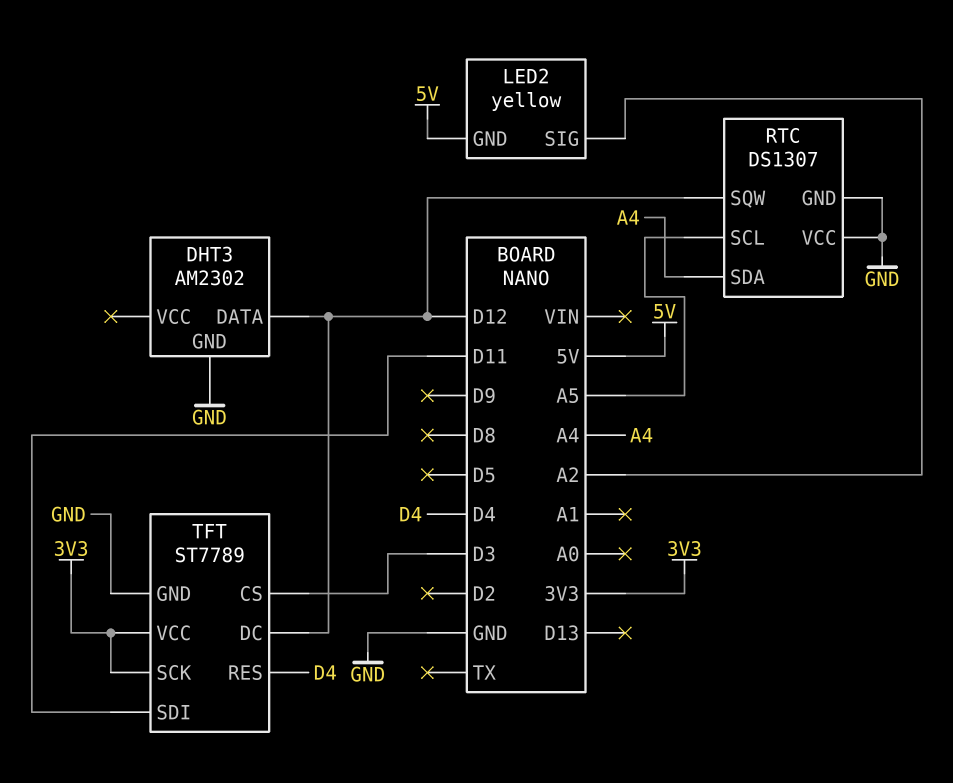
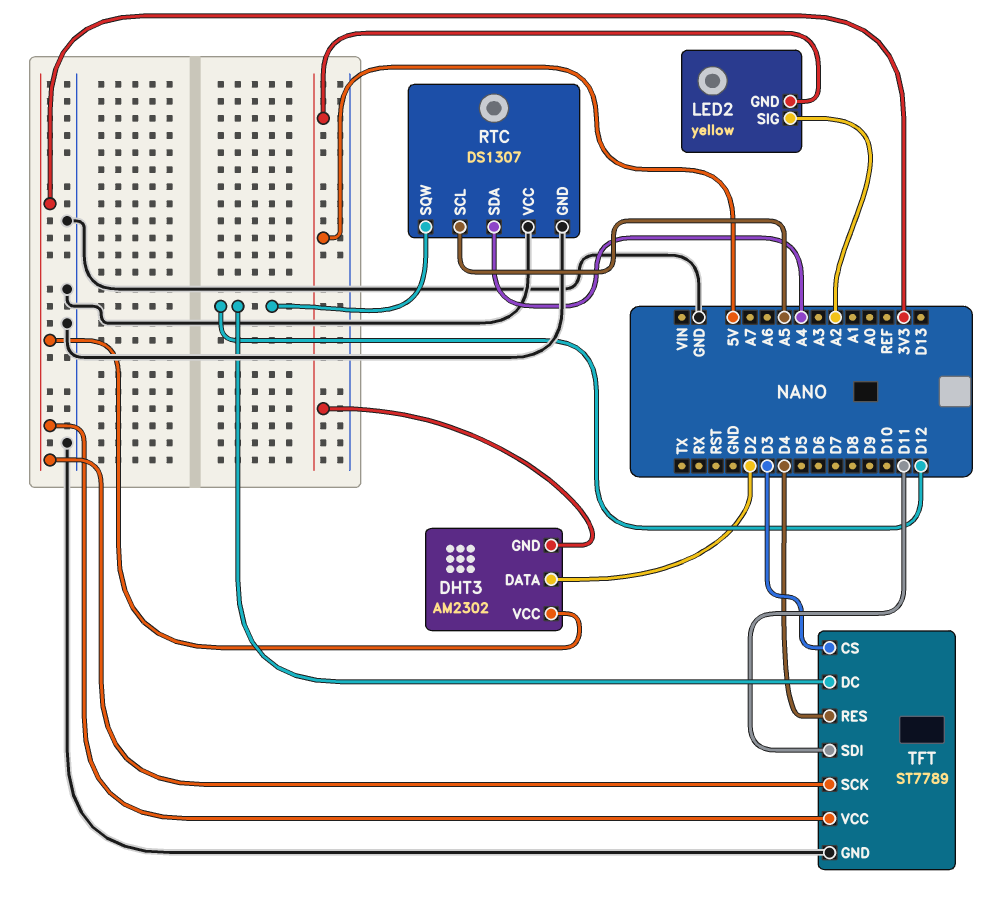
DHT3 pin DATA: D12 -> D2
DHT3 pin GND: GND -> 5V
DHT3 pin VCC: none -> 3V3

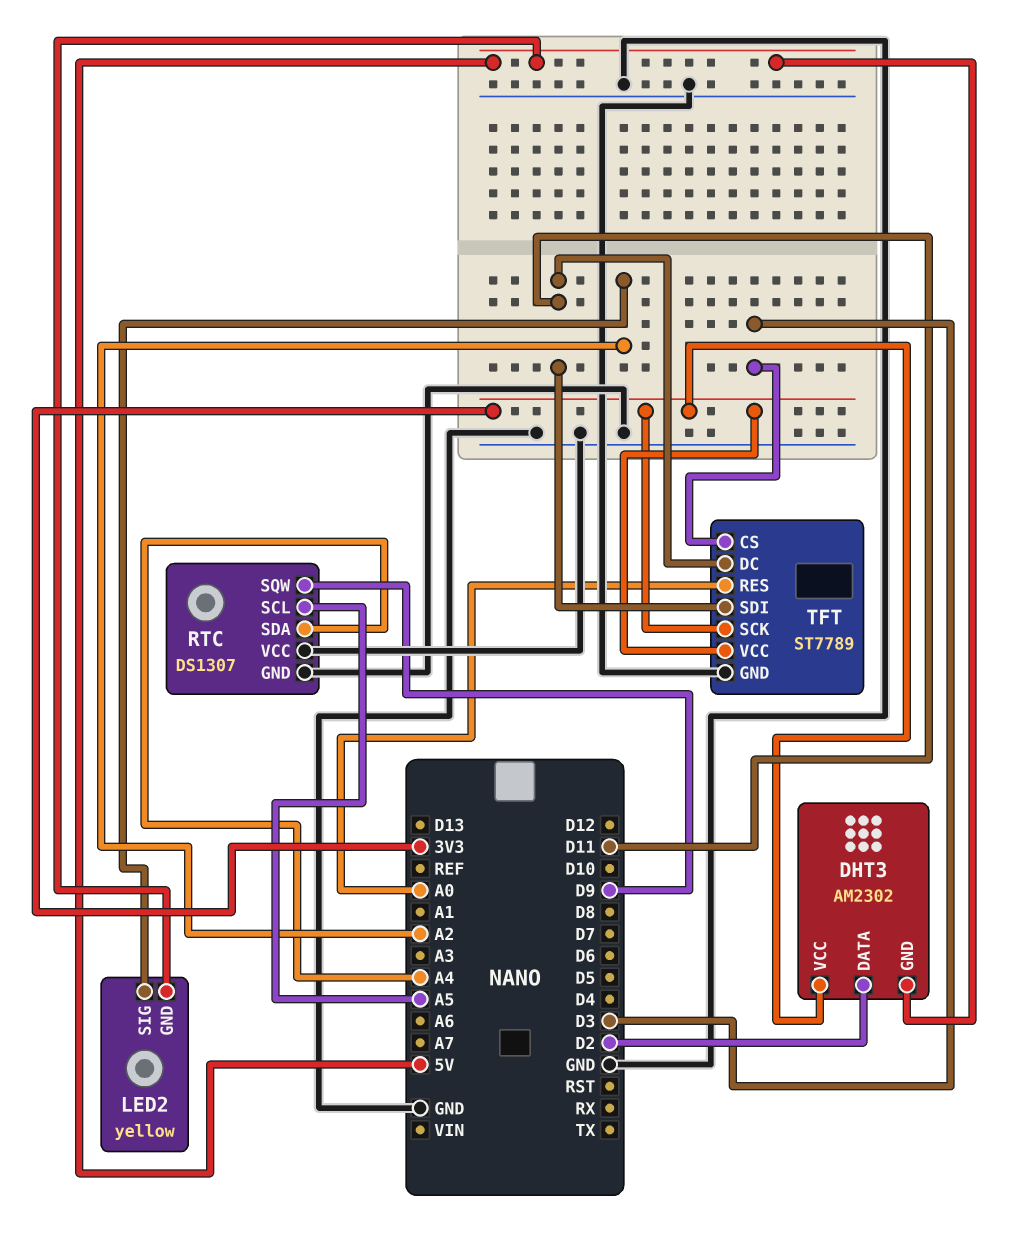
RTC pin SQW: D12 -> D9
TFT pin DC: D12 -> D11
TFT pin RES: D4 -> A0

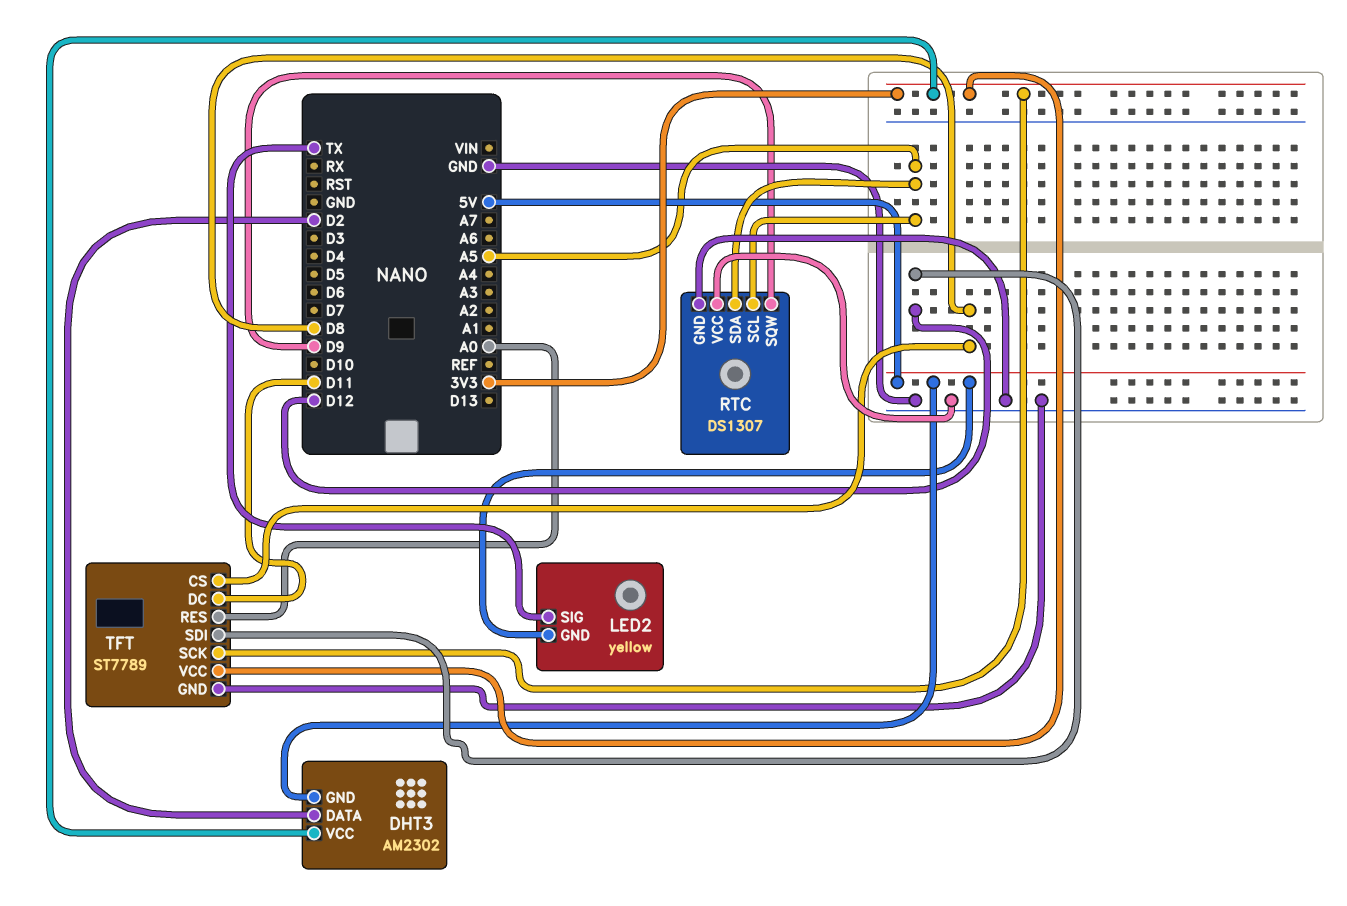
LED2 pin SIG: A2 -> TX
RTC pin SDA: A4 -> A5
TFT pin CS: D3 -> D8
TFT pin SDI: D11 -> D12

